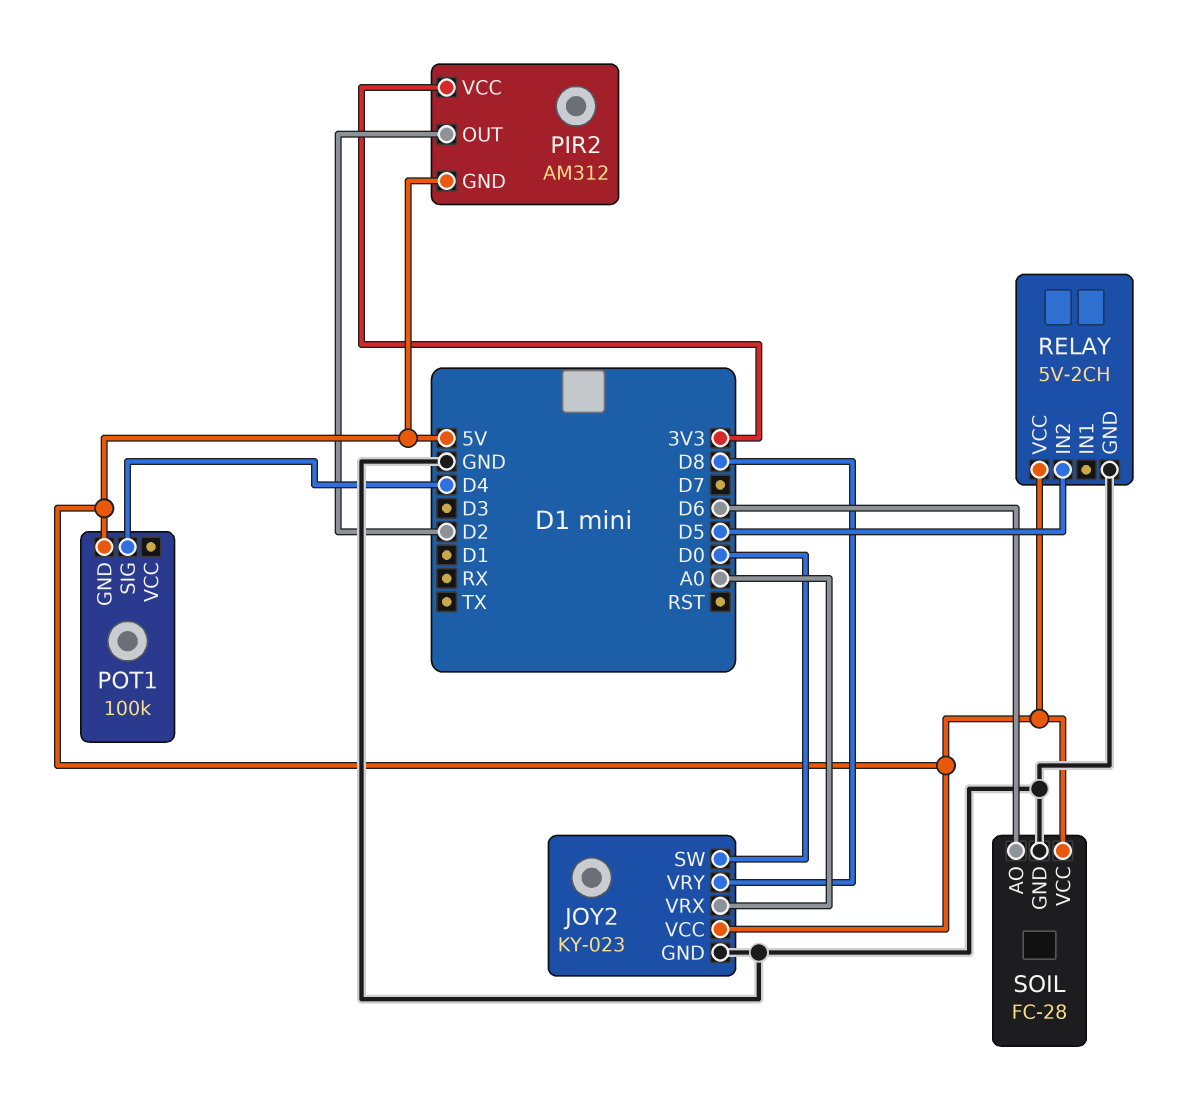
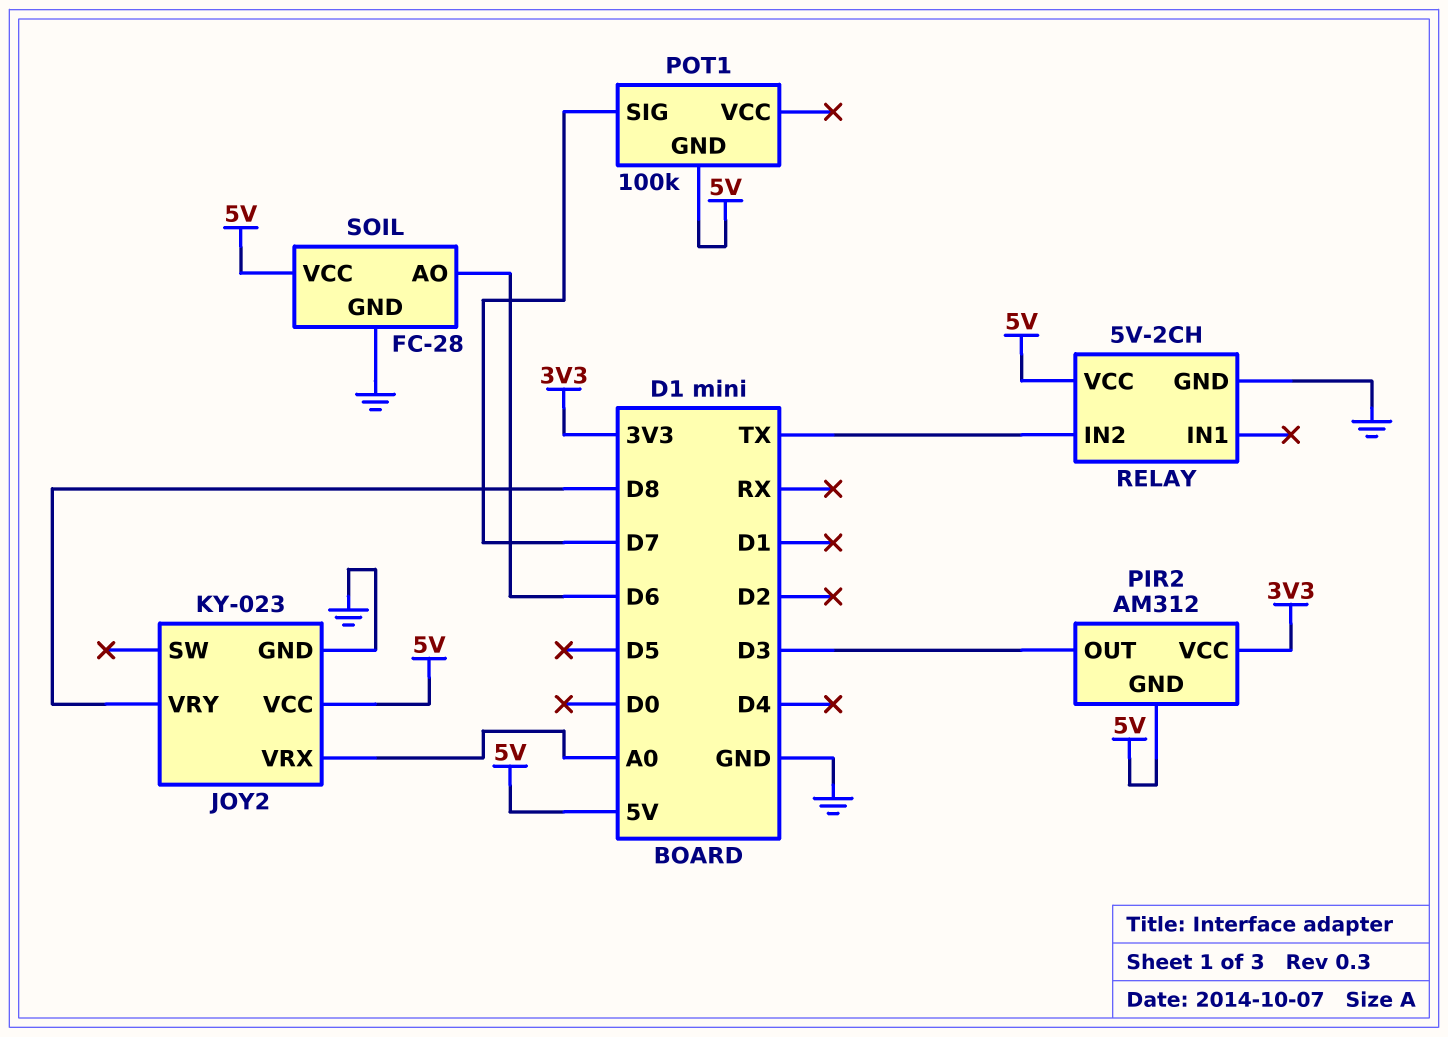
JOY2 pin SW: D0 -> none
PIR2 pin OUT: D2 -> D3
POT1 pin SIG: D4 -> D7
RELAY pin IN2: D5 -> TX

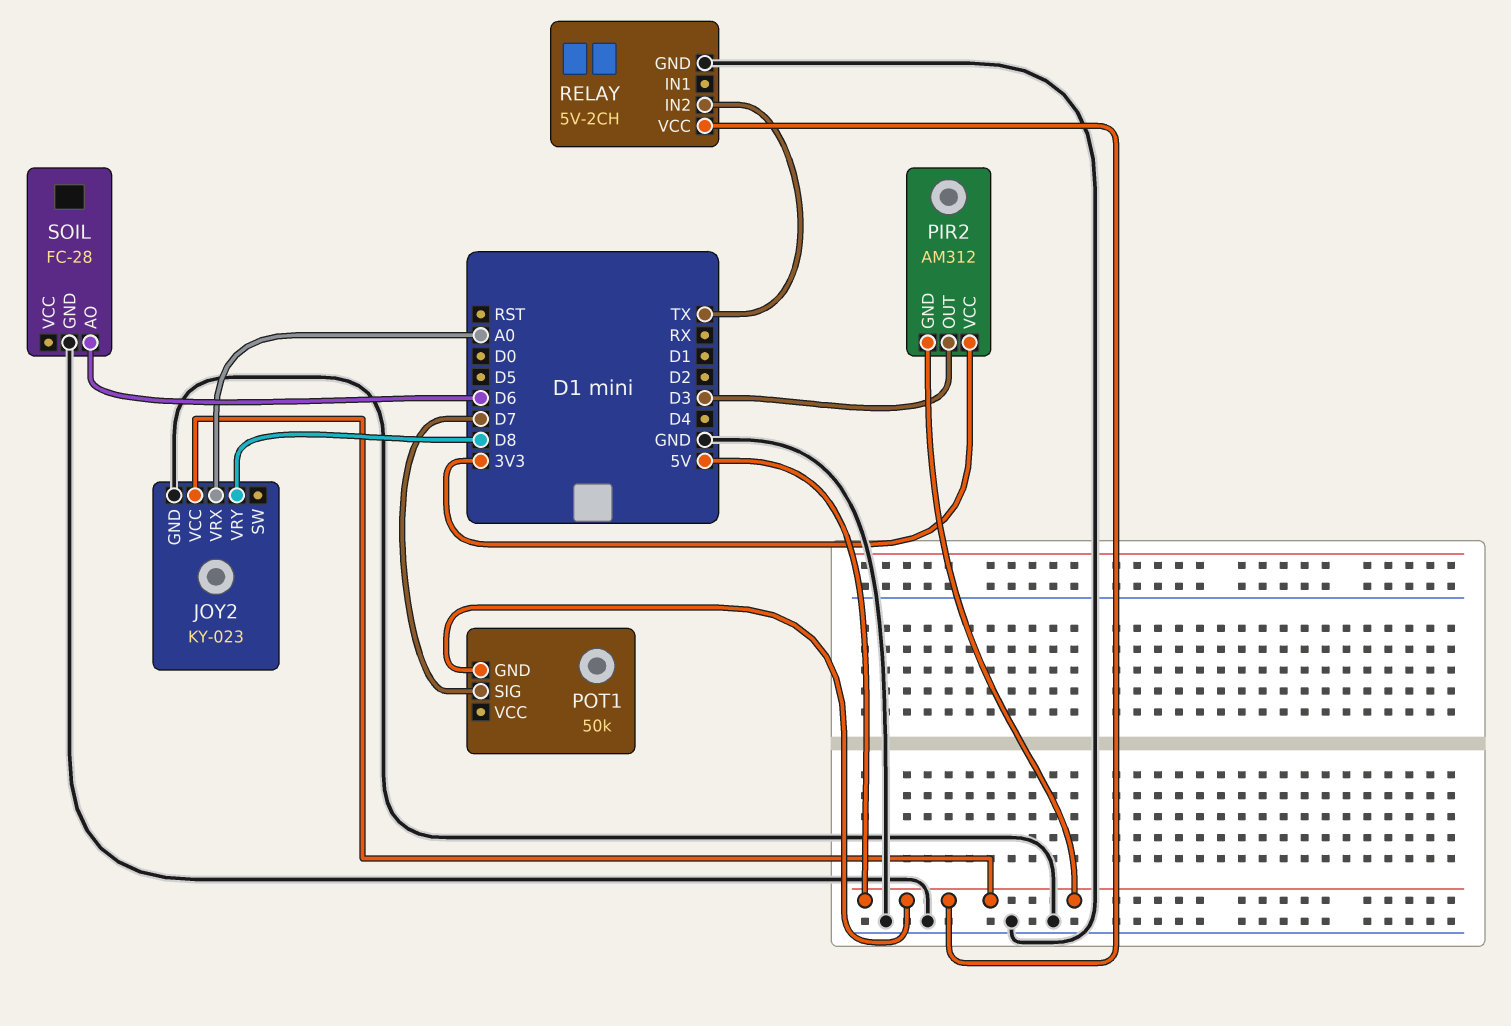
POT1: 100k -> 50k
SOIL pin VCC: 5V -> none

